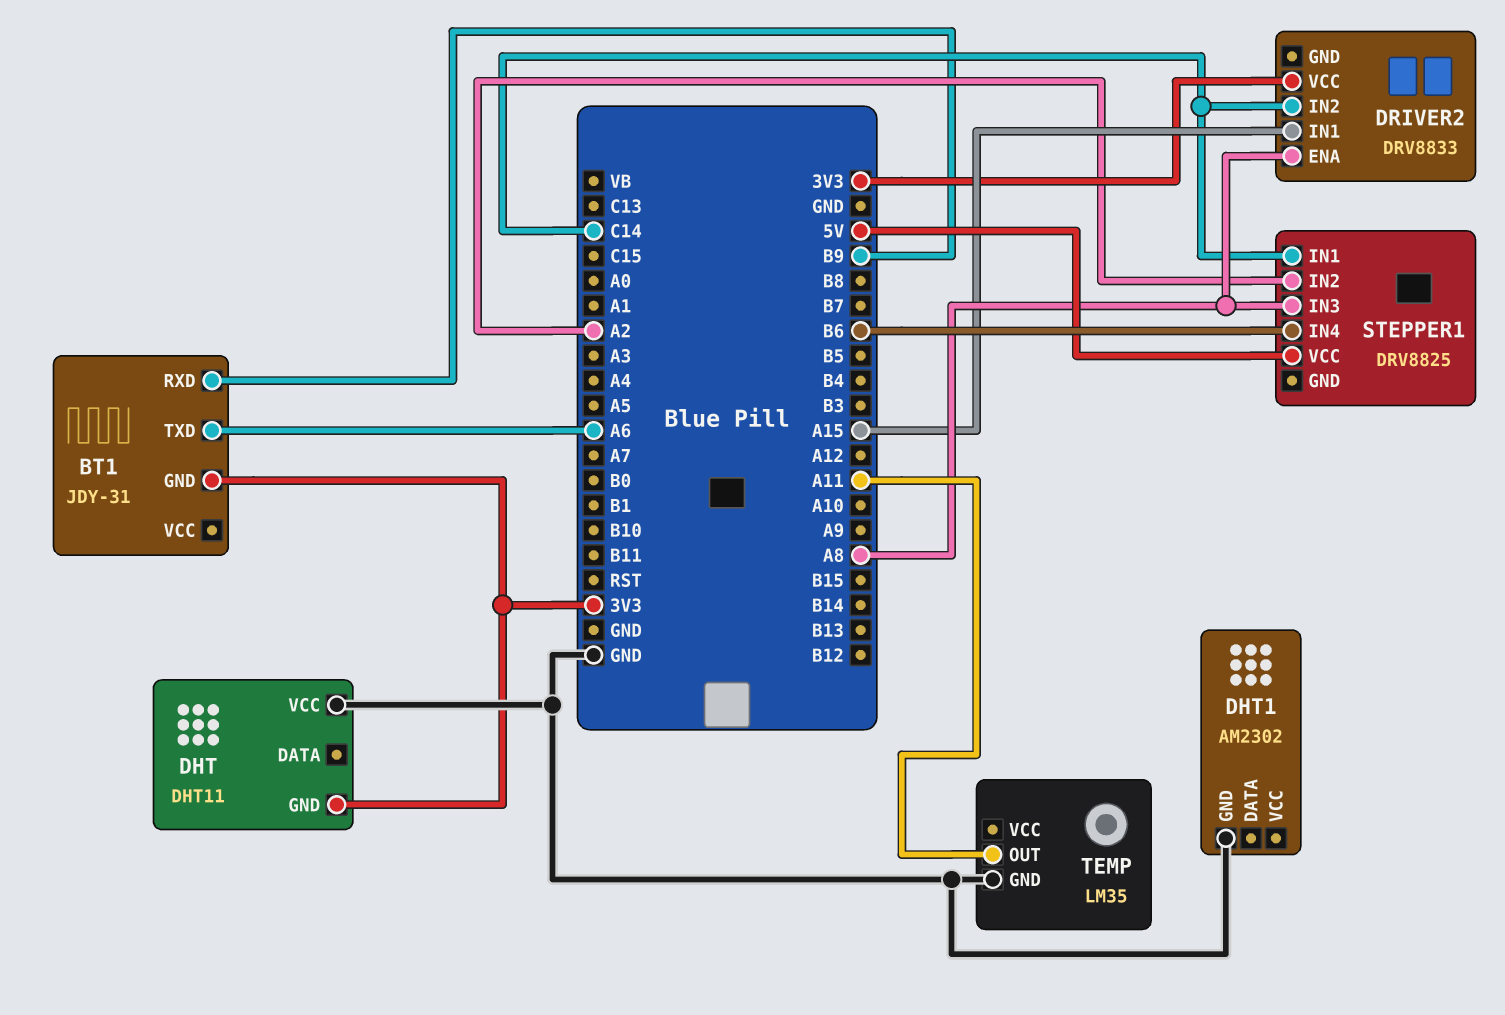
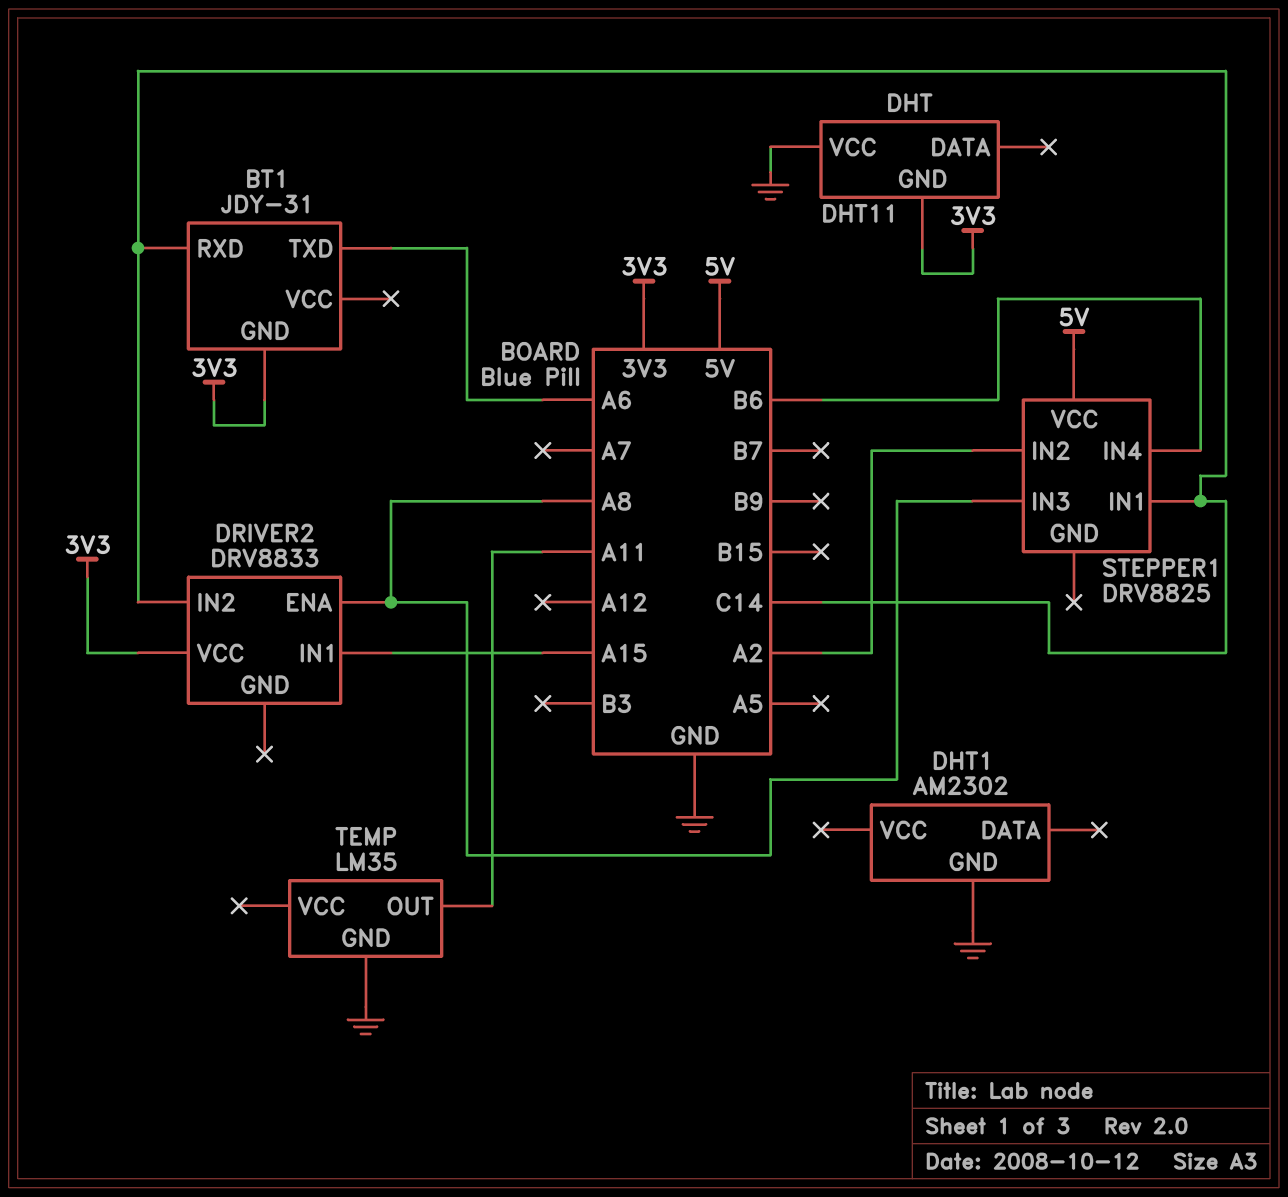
BT1 pin RXD: B9 -> C14

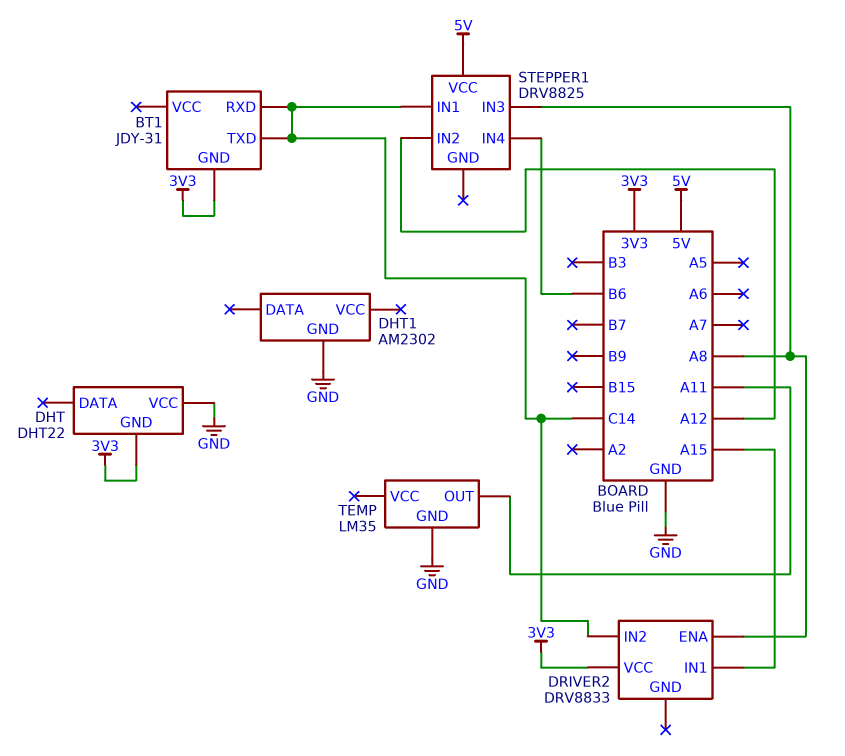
BT1 pin TXD: A6 -> C14
DHT: DHT11 -> DHT22
STEPPER1 pin IN2: A2 -> A12

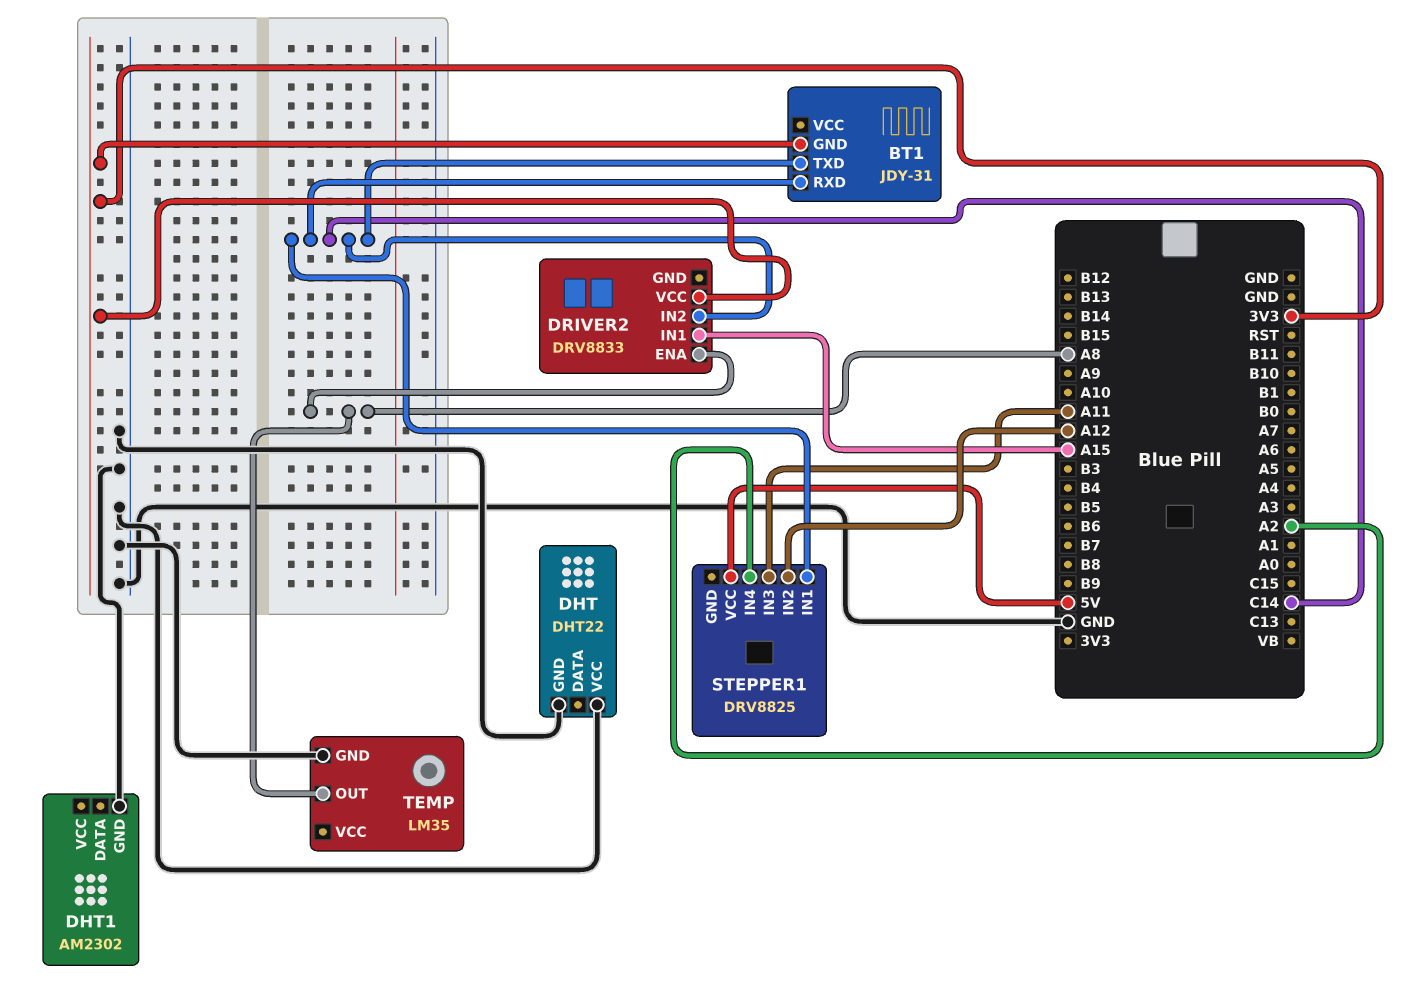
DHT pin GND: 3V3 -> GND
STEPPER1 pin IN3: A8 -> A11
STEPPER1 pin IN4: B6 -> A2
TEMP pin OUT: A11 -> A8

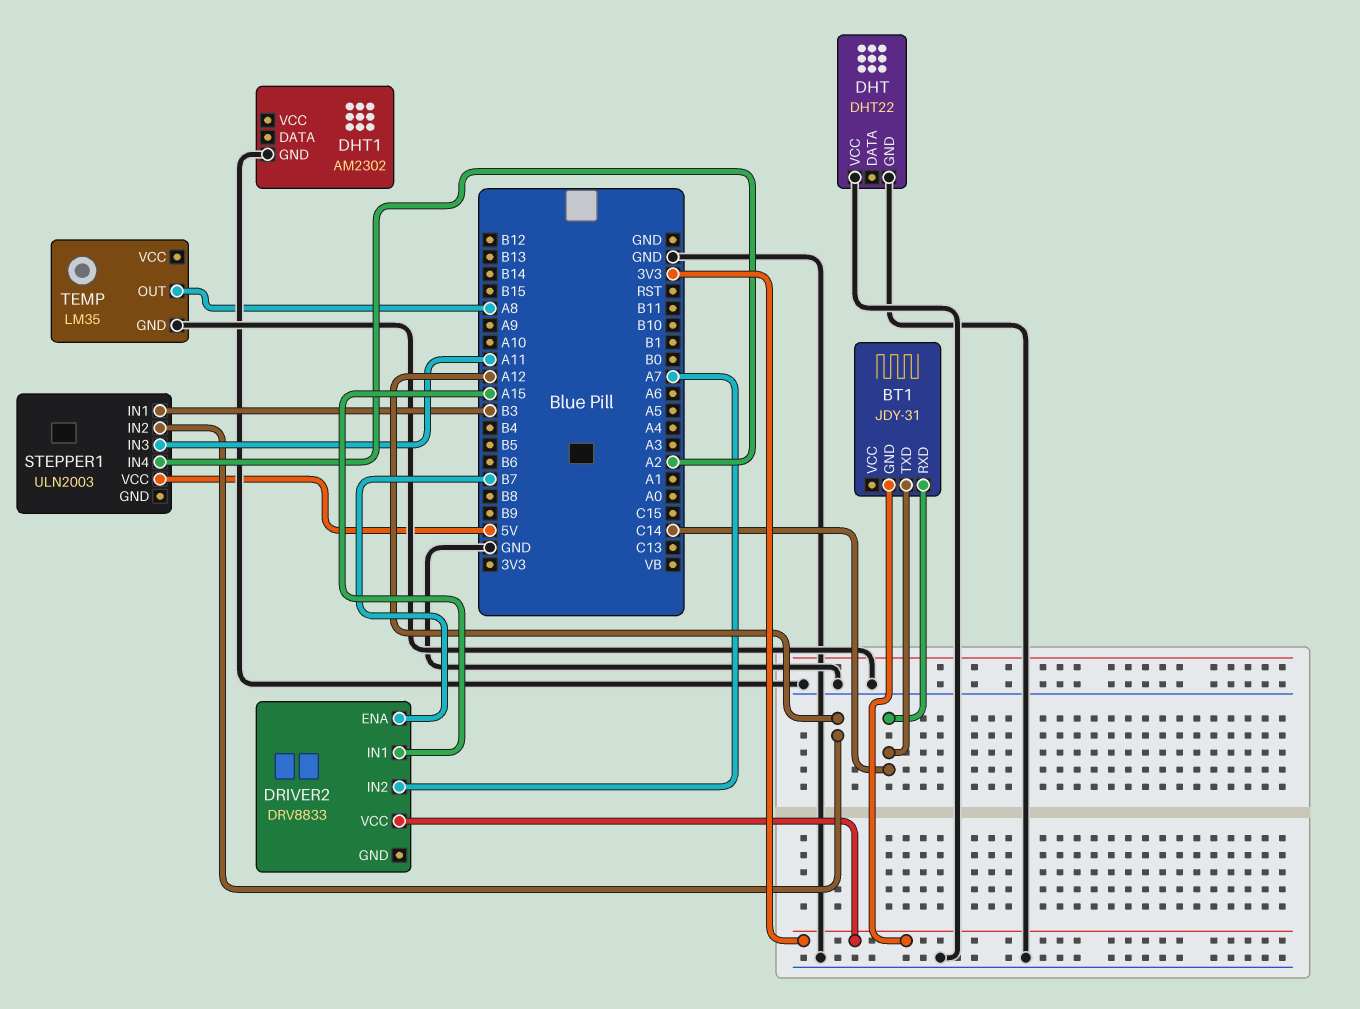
DRIVER2 pin ENA: A8 -> B7
DRIVER2 pin IN2: C14 -> A7
STEPPER1: DRV8825 -> ULN2003
STEPPER1 pin IN1: C14 -> B3

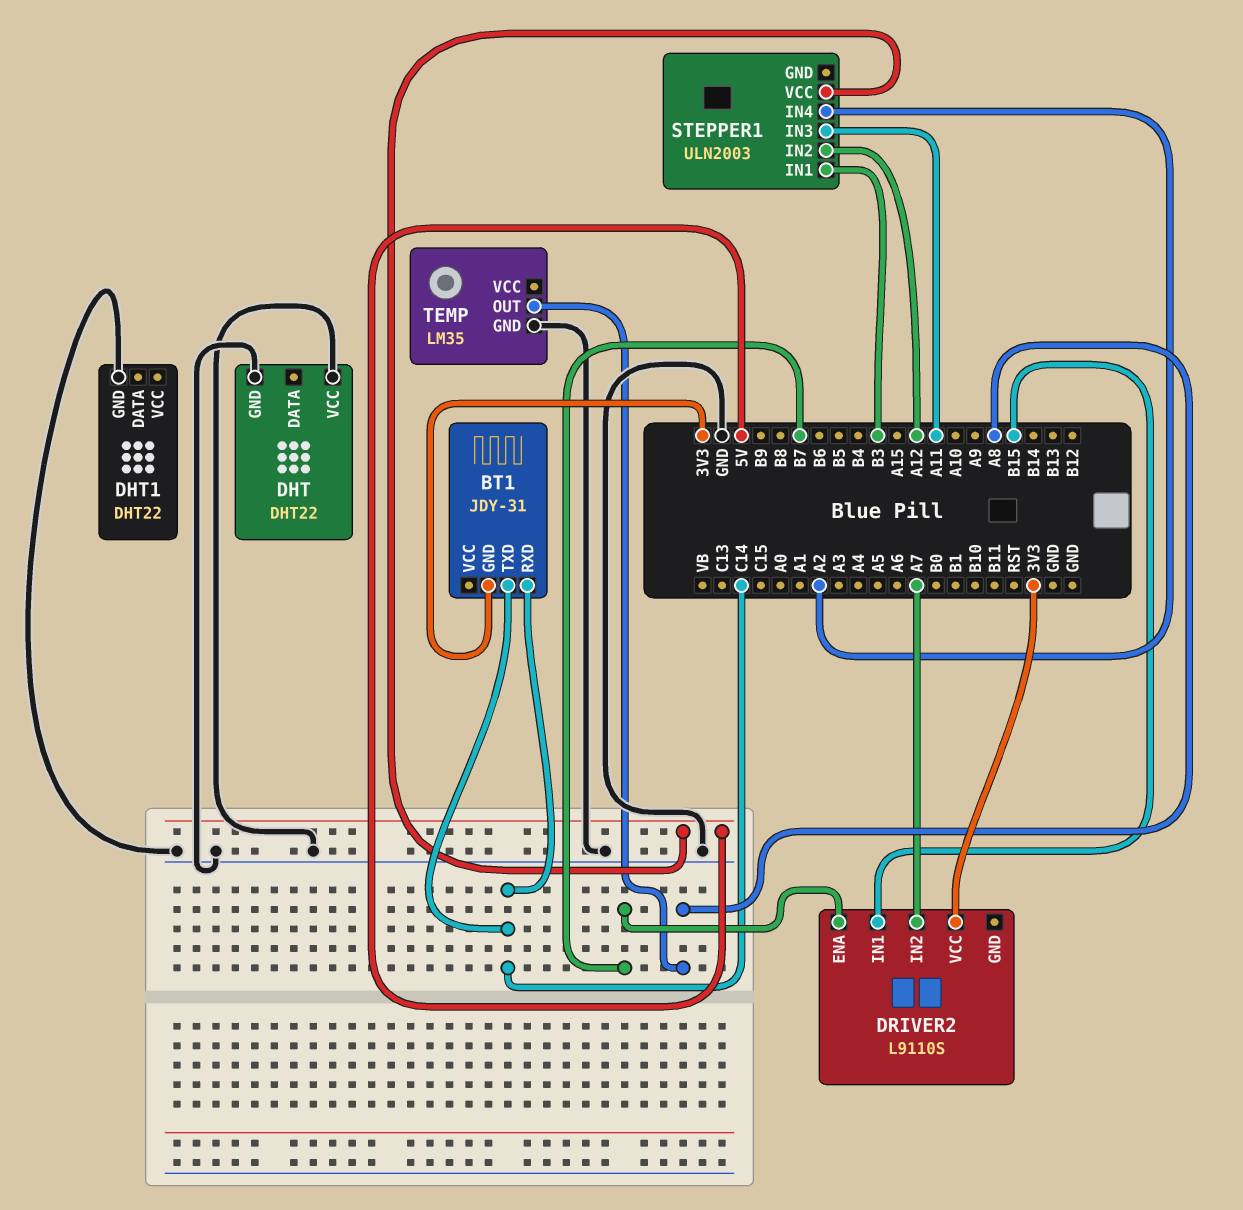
DHT1: AM2302 -> DHT22
DRIVER2: DRV8833 -> L9110S
DRIVER2 pin IN1: A15 -> B15

